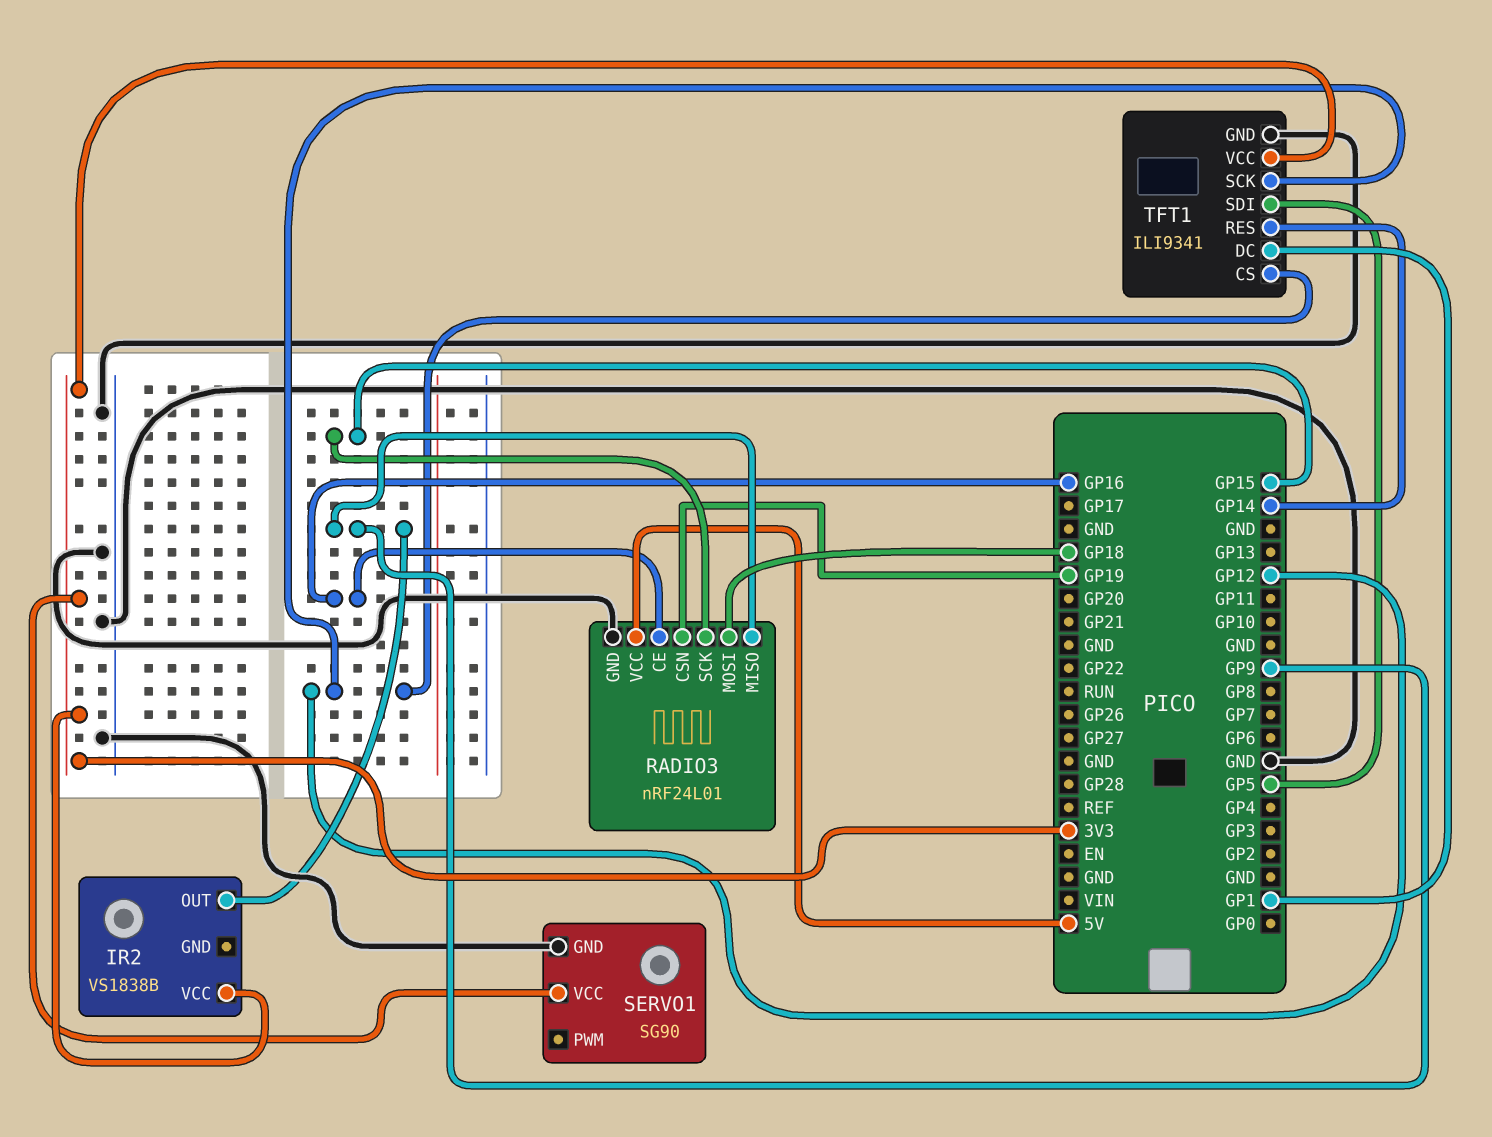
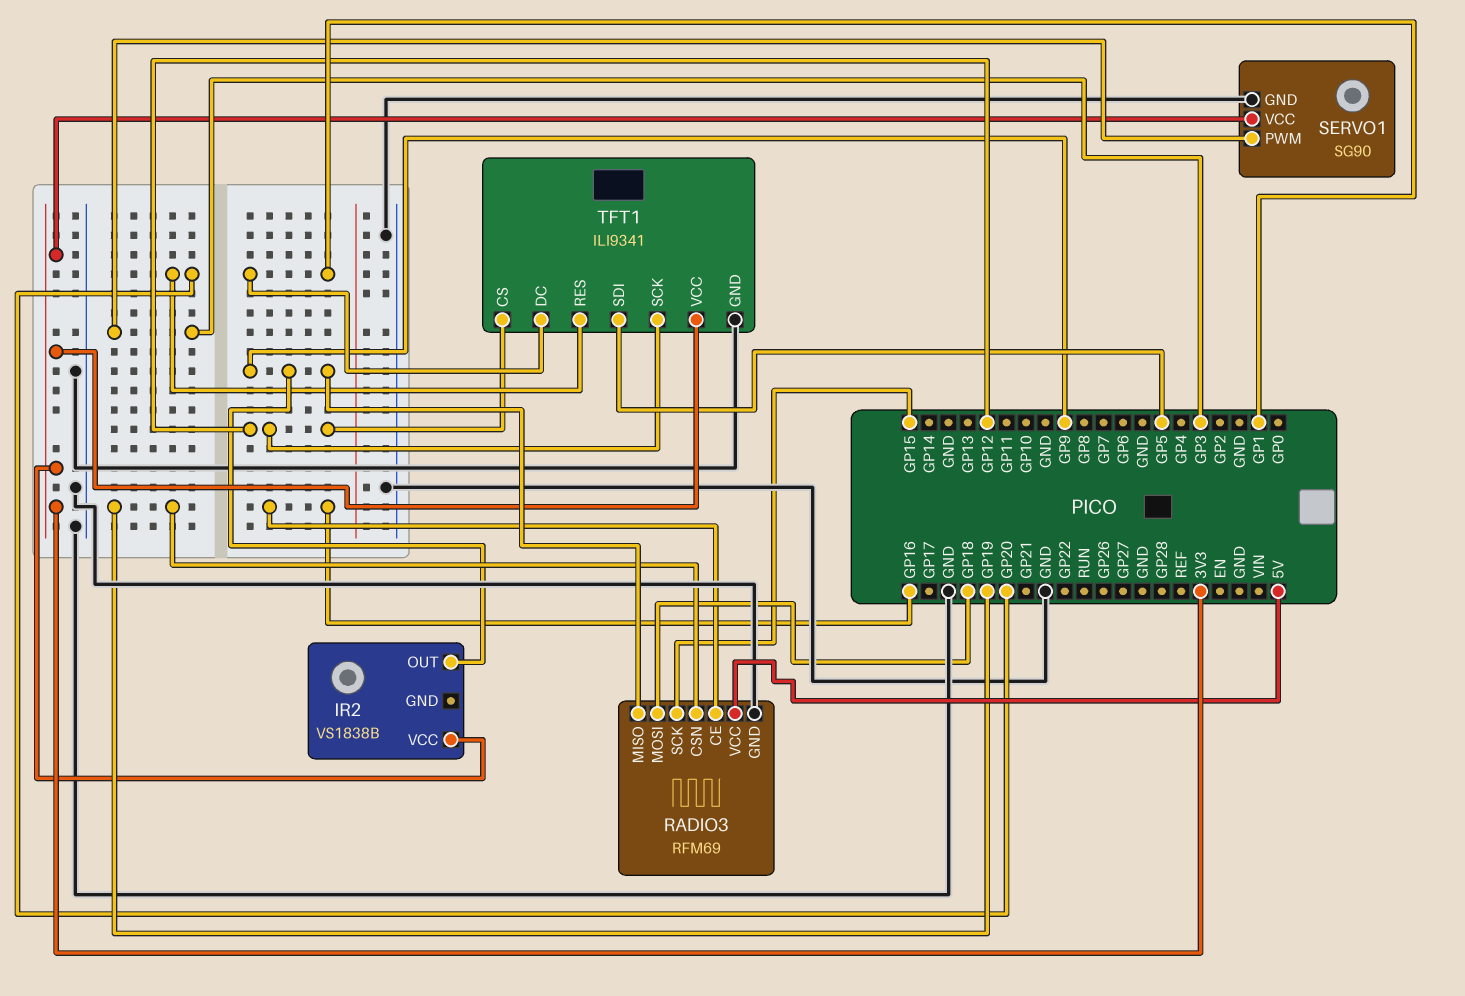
RADIO3: nRF24L01 -> RFM69
SERVO1 pin PWM: none -> GP3
TFT1 pin RES: GP14 -> GP20

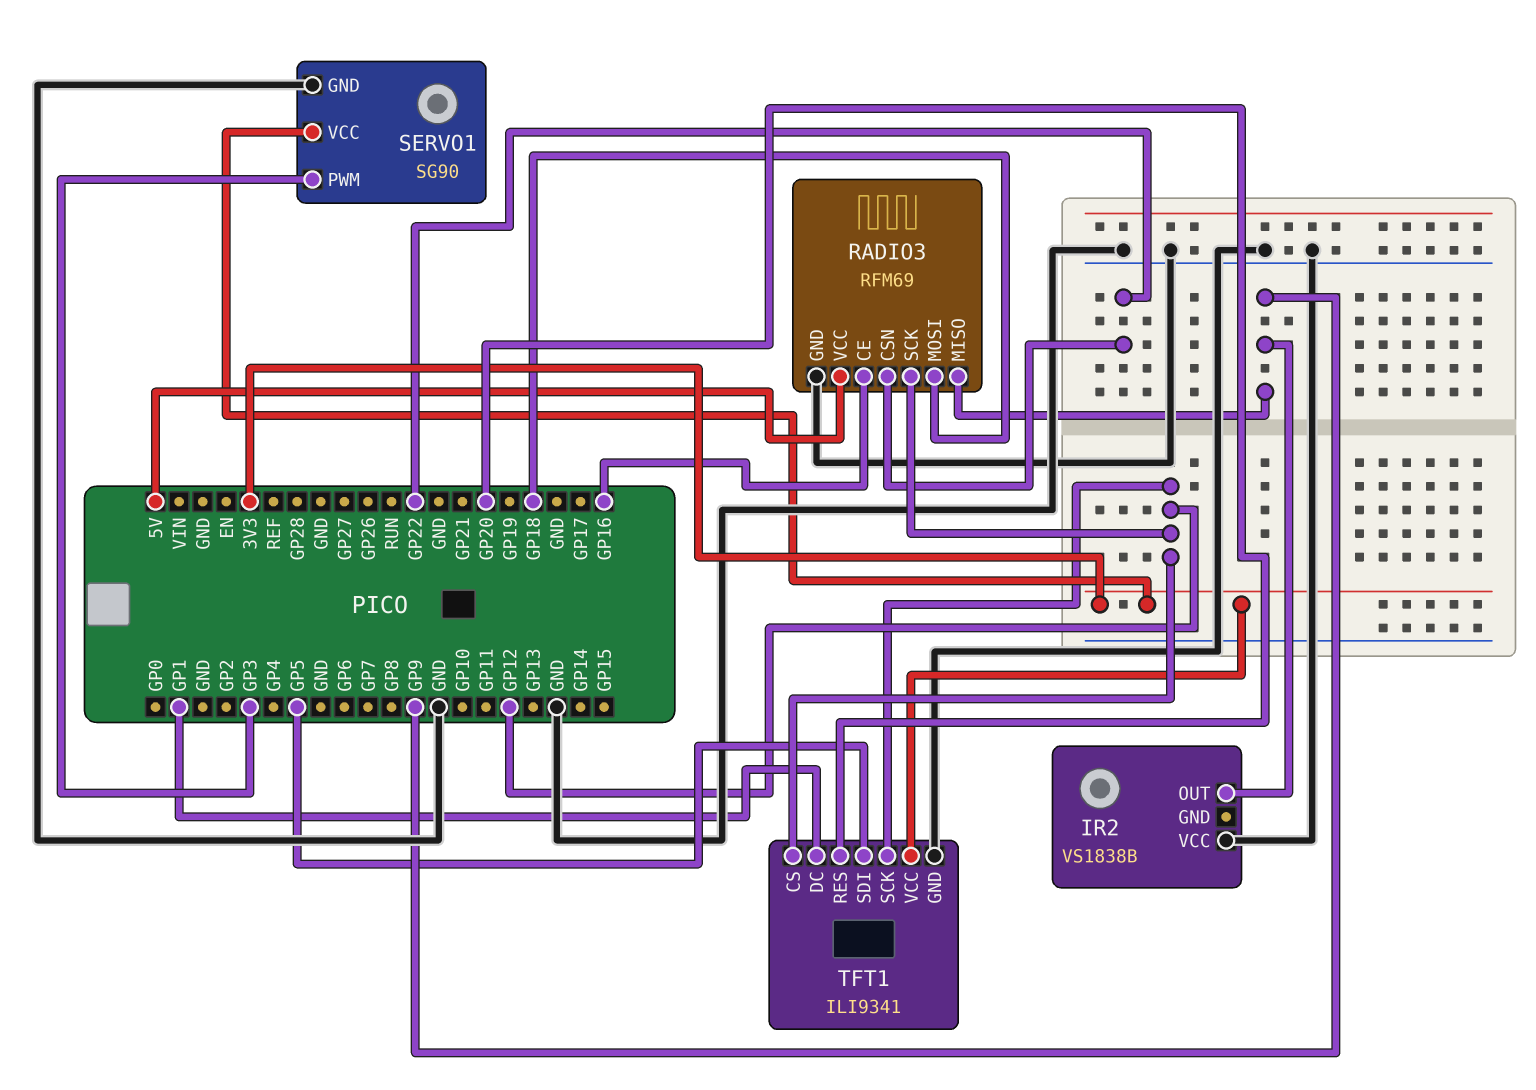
IR2 pin VCC: 3V3 -> GND
RADIO3 pin CSN: GP19 -> GP22
RADIO3 pin SCK: GP15 -> GP12

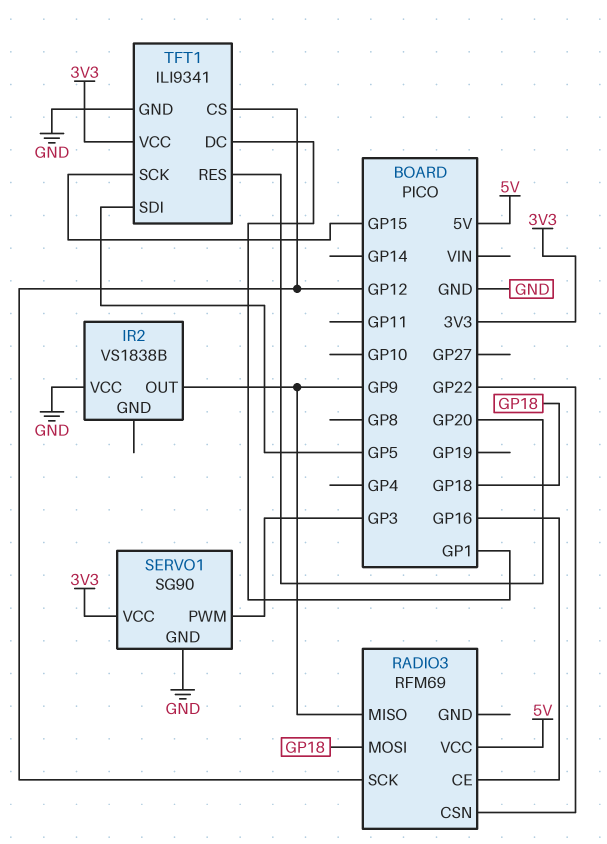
RADIO3 pin GND: GND -> none
TFT1 pin SCK: GP12 -> GP15

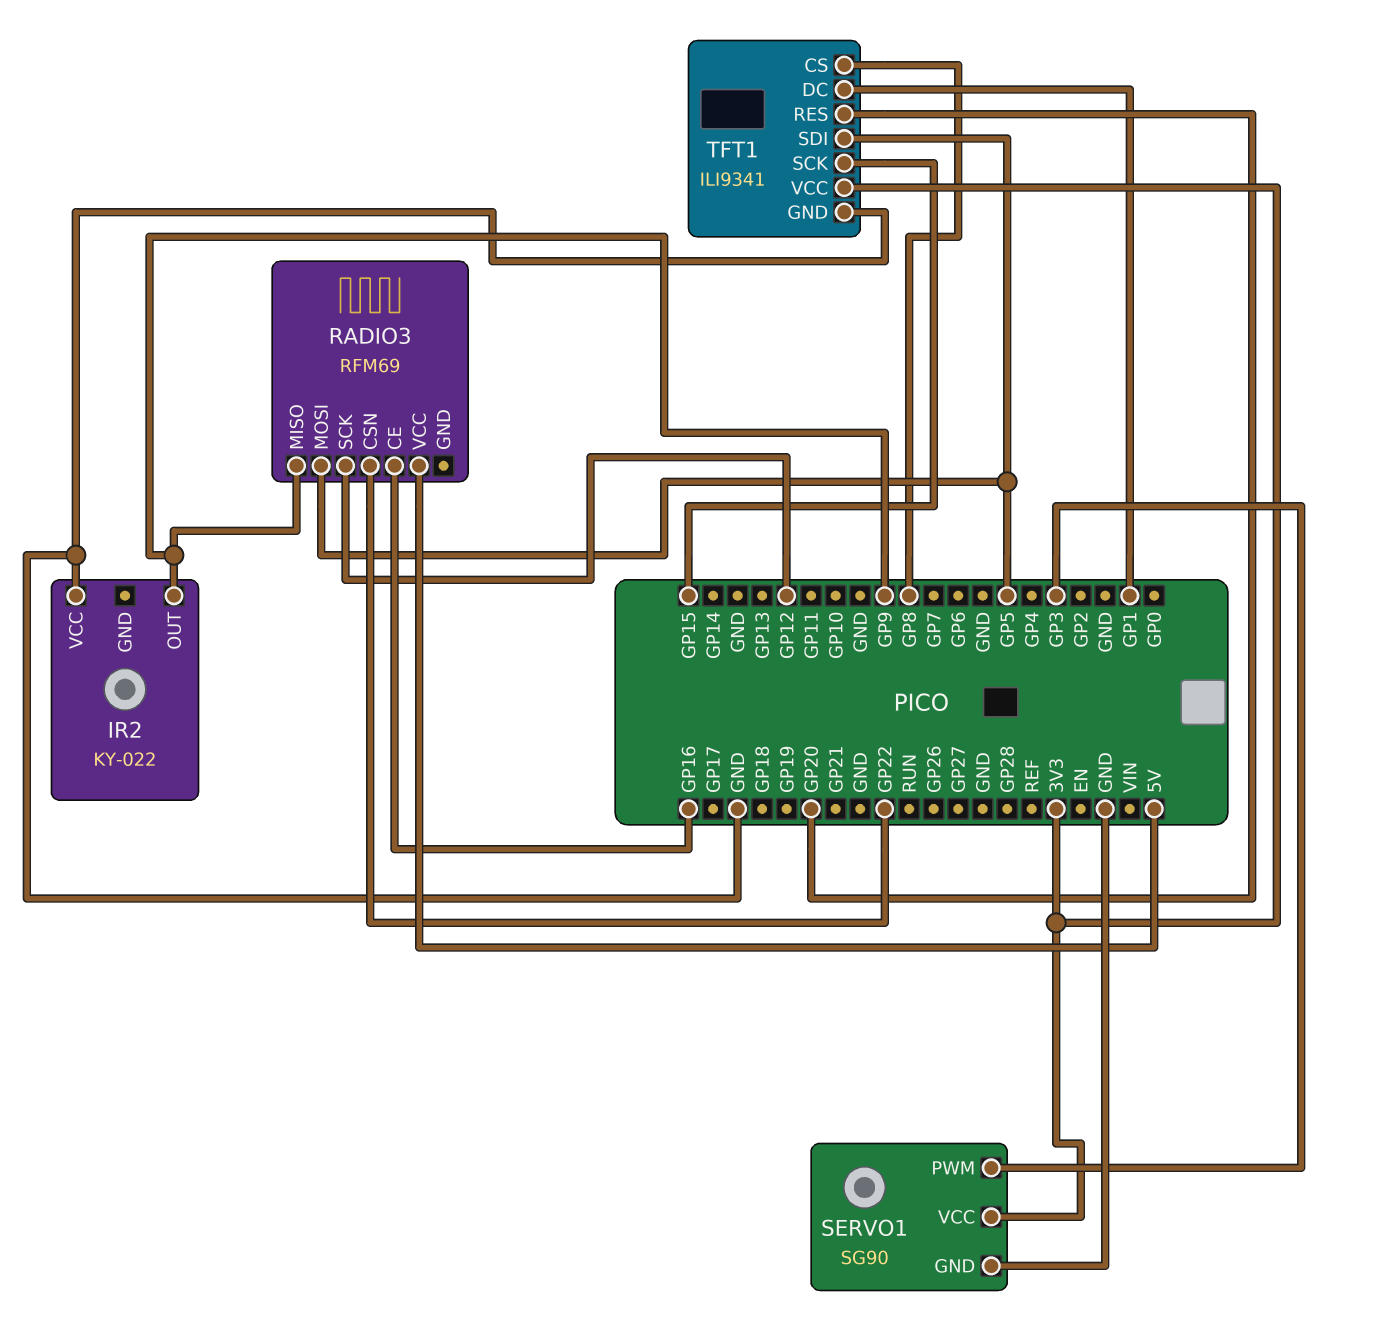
IR2: VS1838B -> KY-022
RADIO3 pin MOSI: GP18 -> GP5
TFT1 pin CS: GP12 -> GP8

